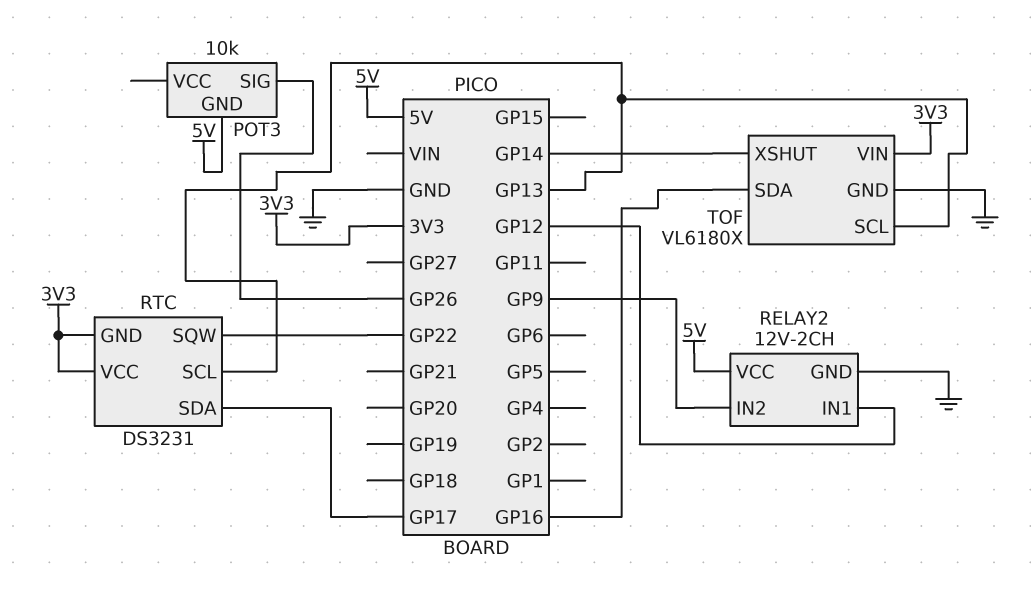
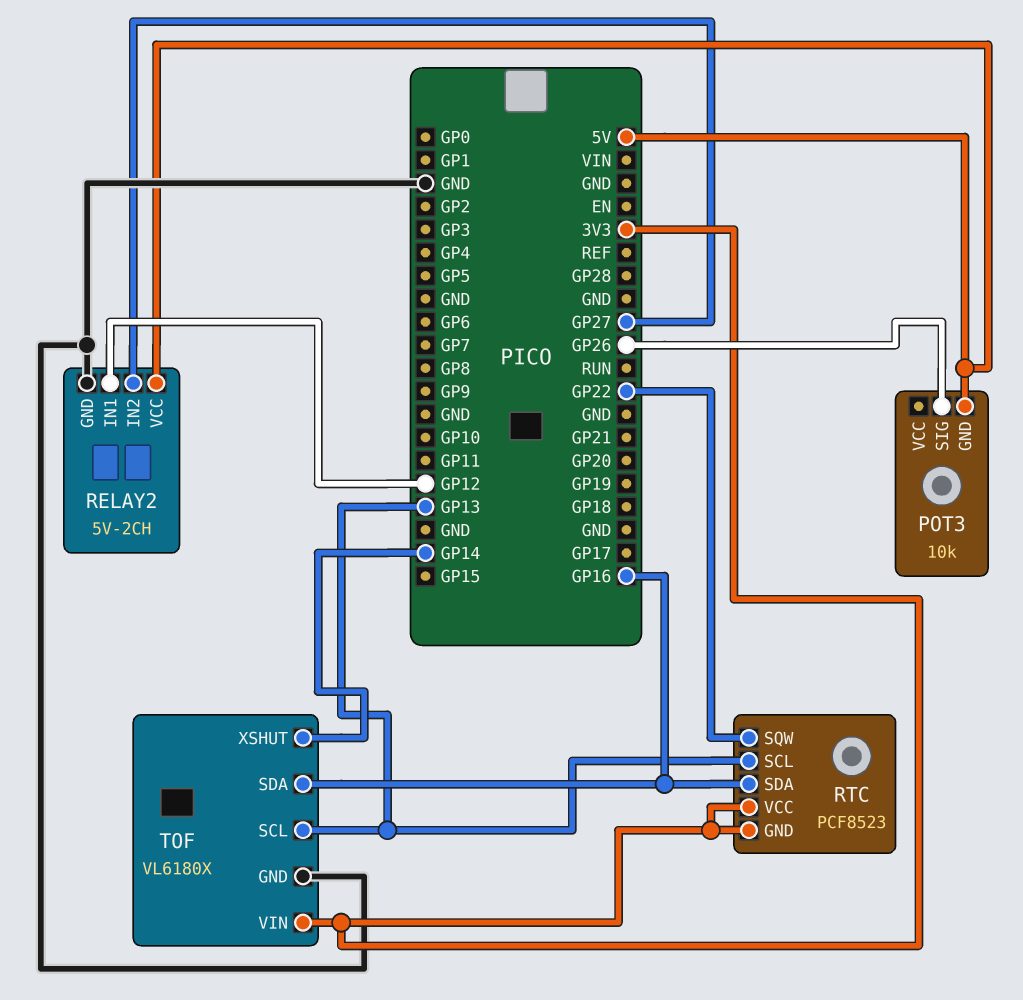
RELAY2: 12V-2CH -> 5V-2CH
RELAY2 pin IN2: GP9 -> GP27
RTC: DS3231 -> PCF8523
RTC pin SDA: GP17 -> GP16

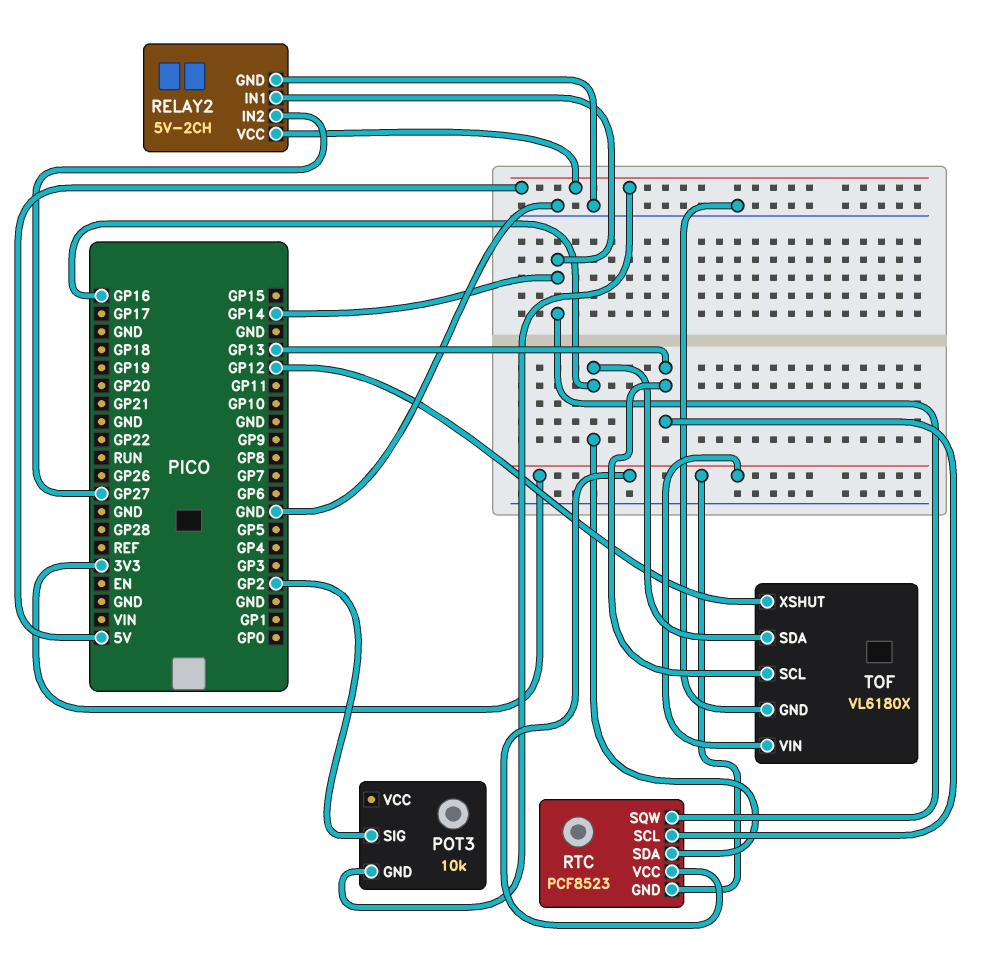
POT3 pin SIG: GP26 -> GP2
RELAY2 pin IN1: GP12 -> GP14
RTC pin SQW: GP22 -> GP14
TOF pin XSHUT: GP14 -> GP12

